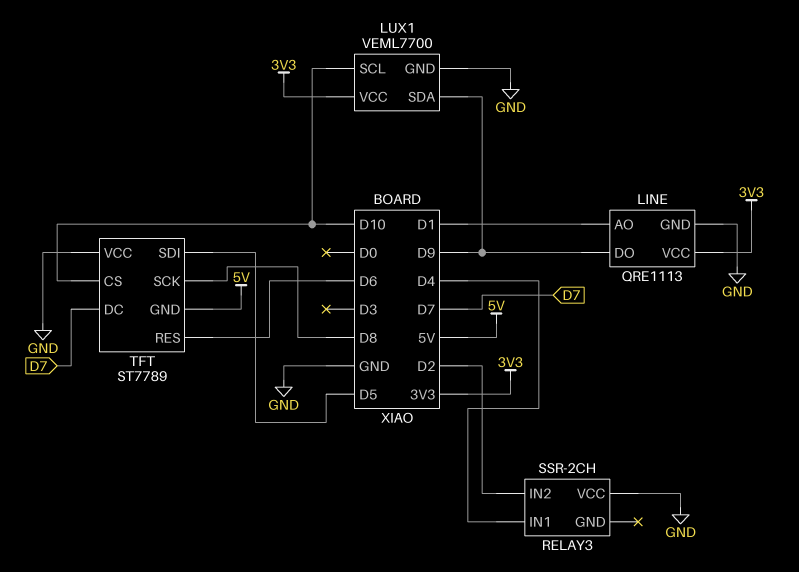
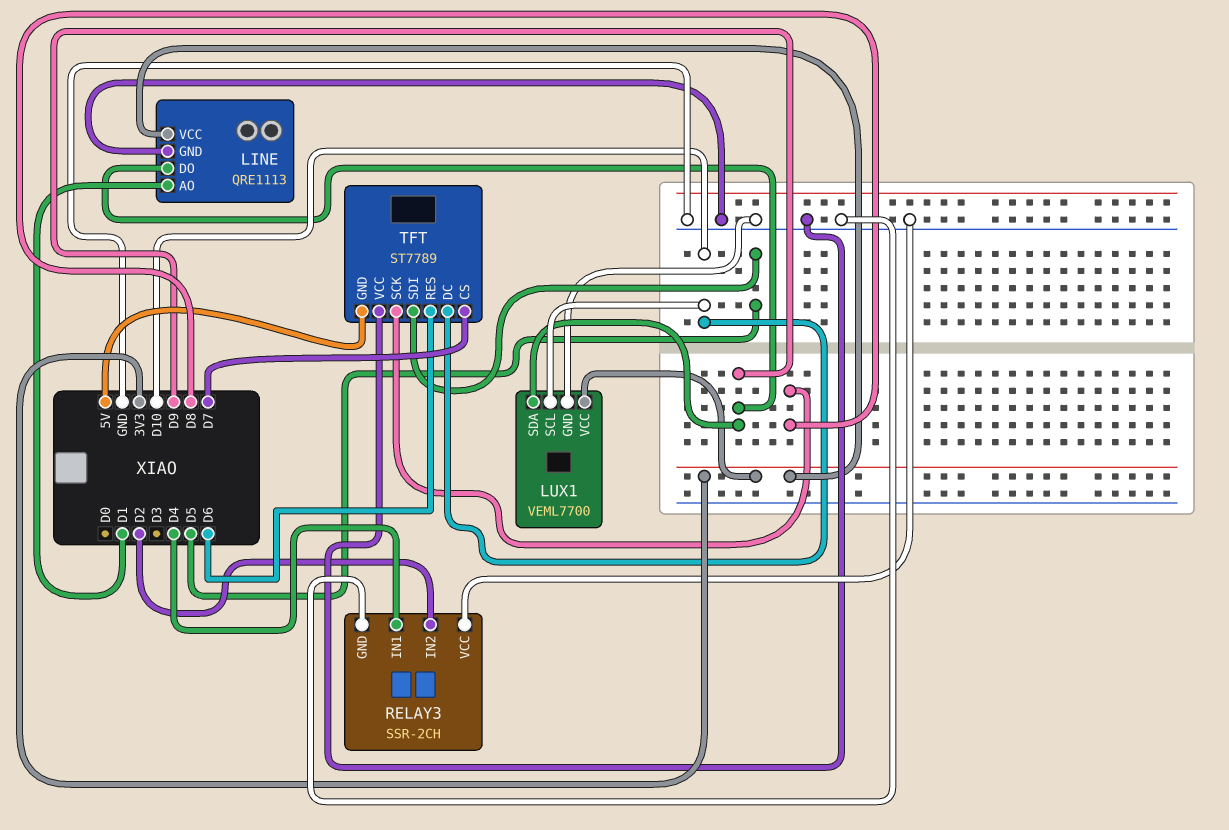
RELAY3 pin GND: none -> GND
TFT pin CS: D10 -> D7
TFT pin DC: D7 -> D10

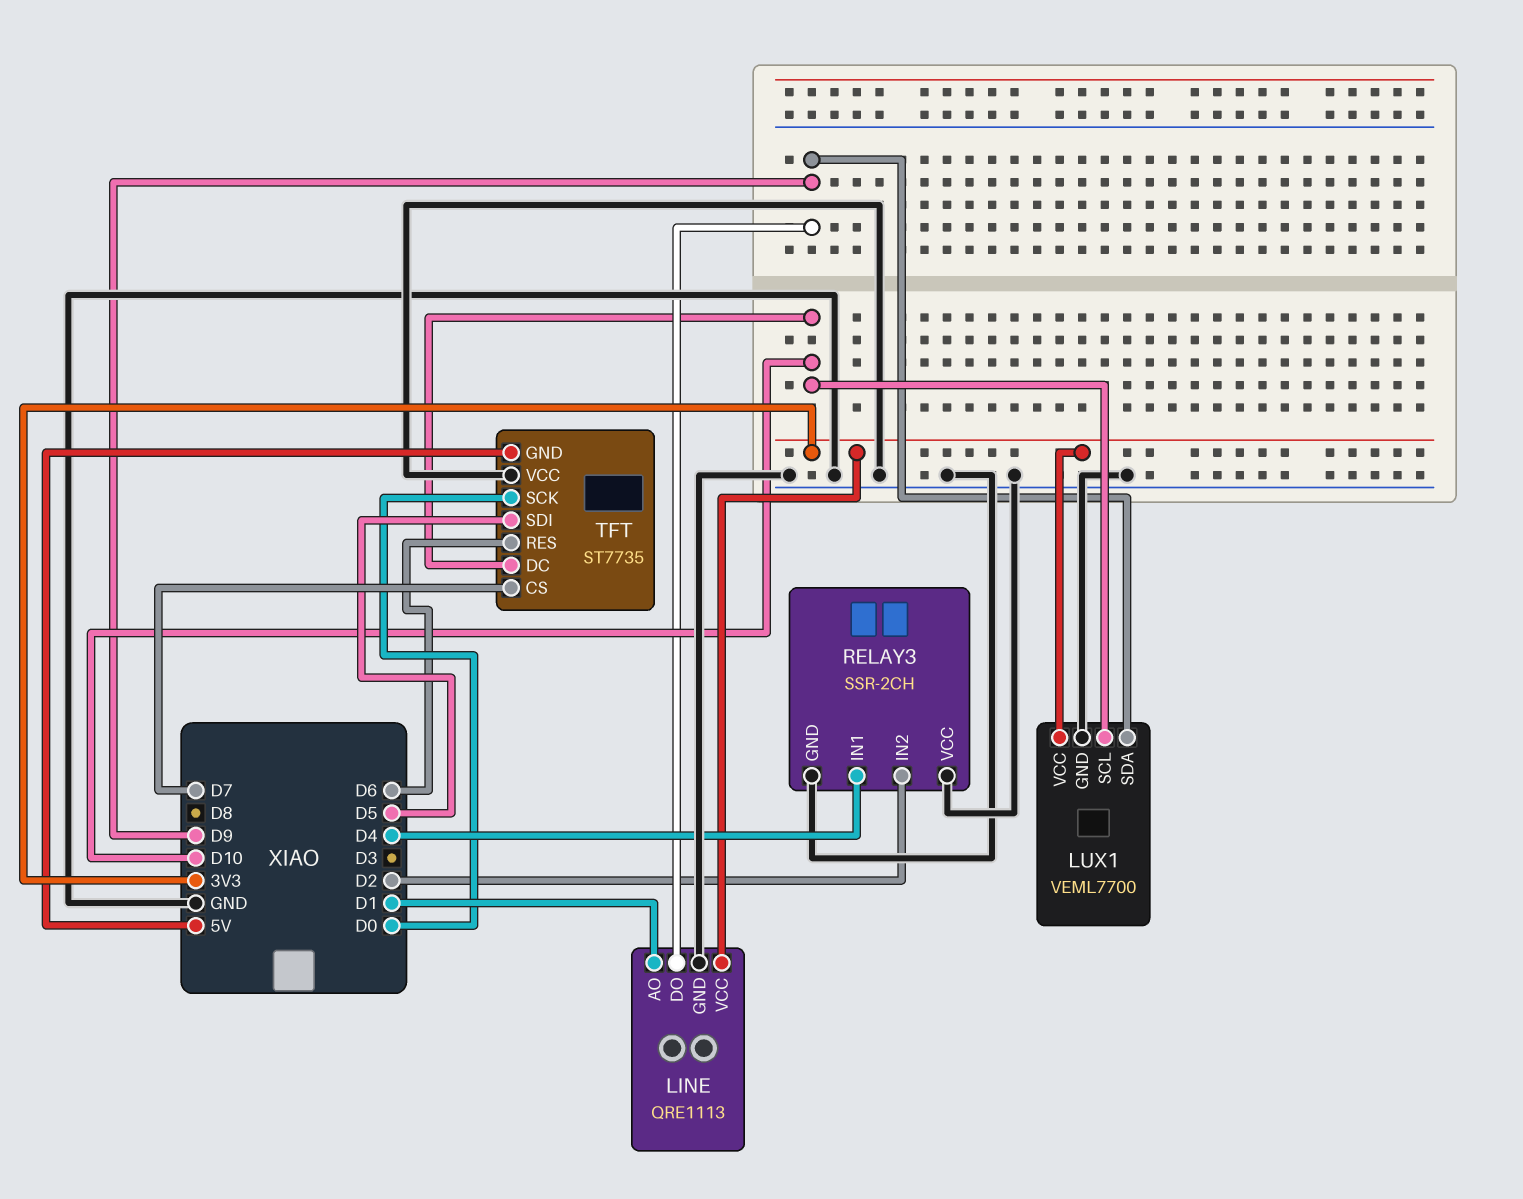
TFT: ST7789 -> ST7735
TFT pin SCK: D8 -> D0

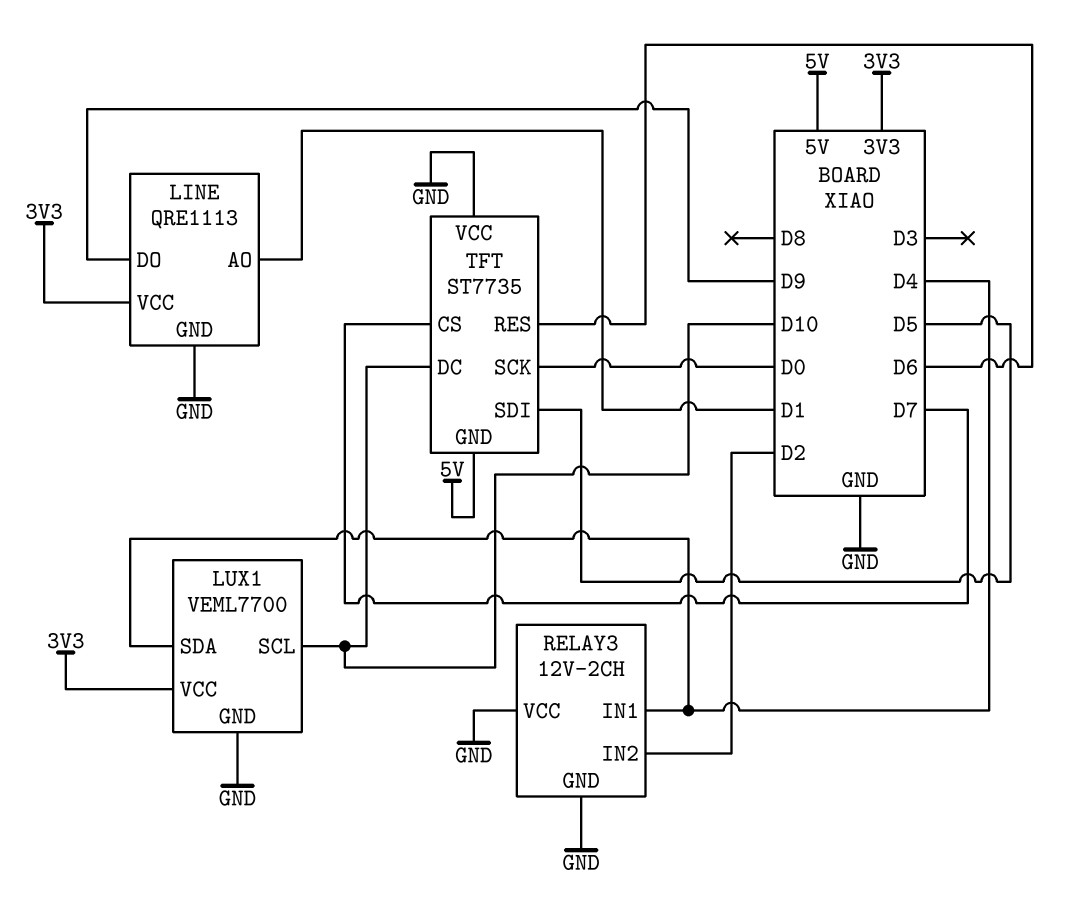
LUX1 pin SDA: D9 -> D4
RELAY3: SSR-2CH -> 12V-2CH

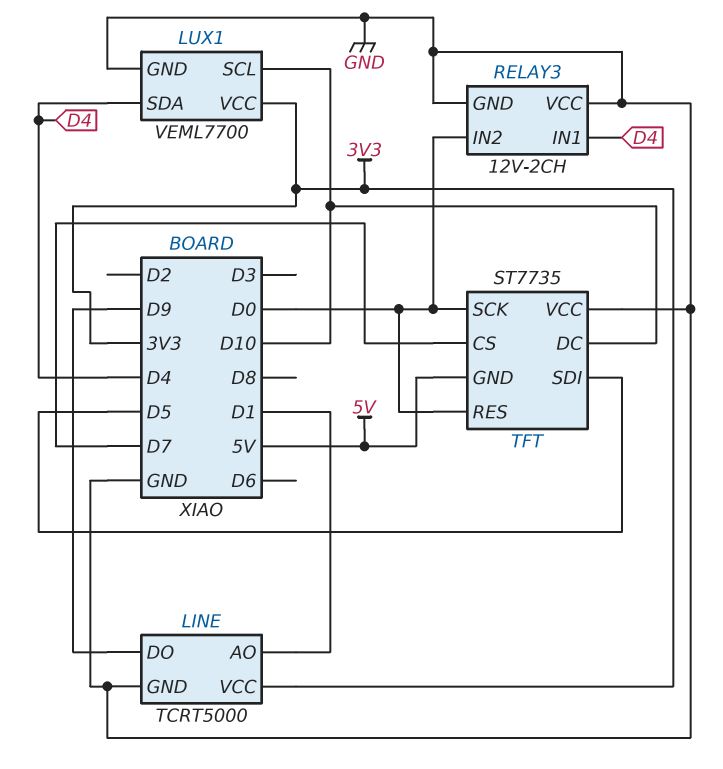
LINE: QRE1113 -> TCRT5000
RELAY3 pin IN2: D2 -> D0
TFT pin RES: D6 -> D0

